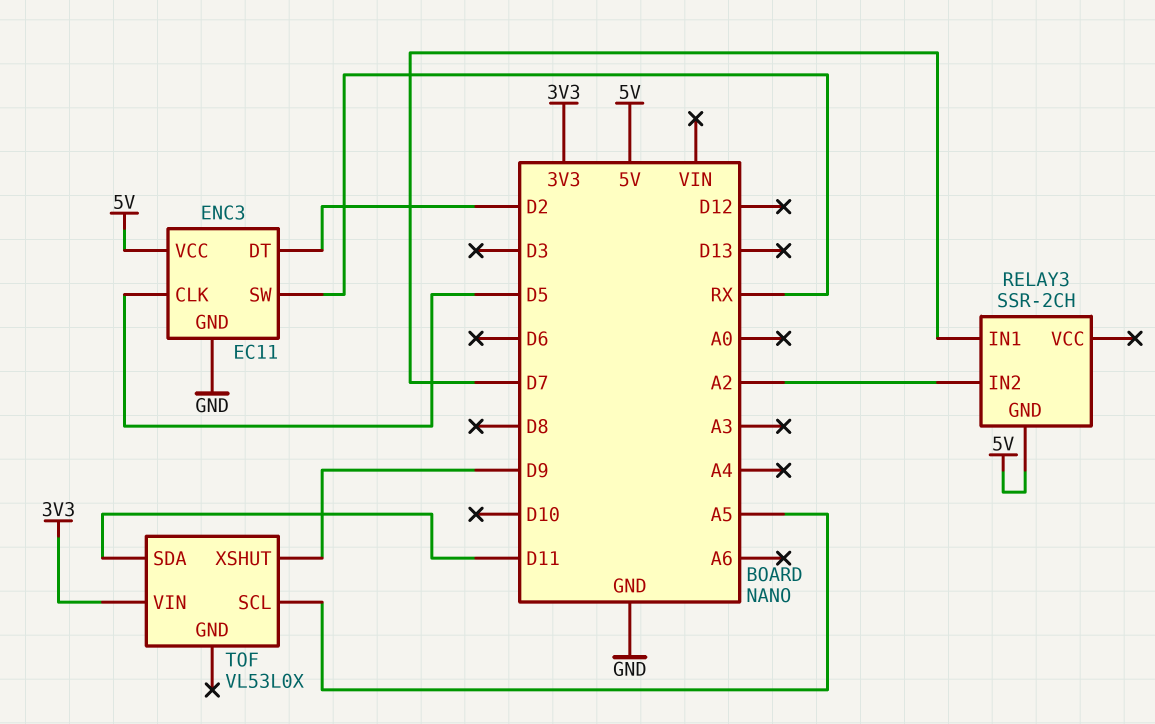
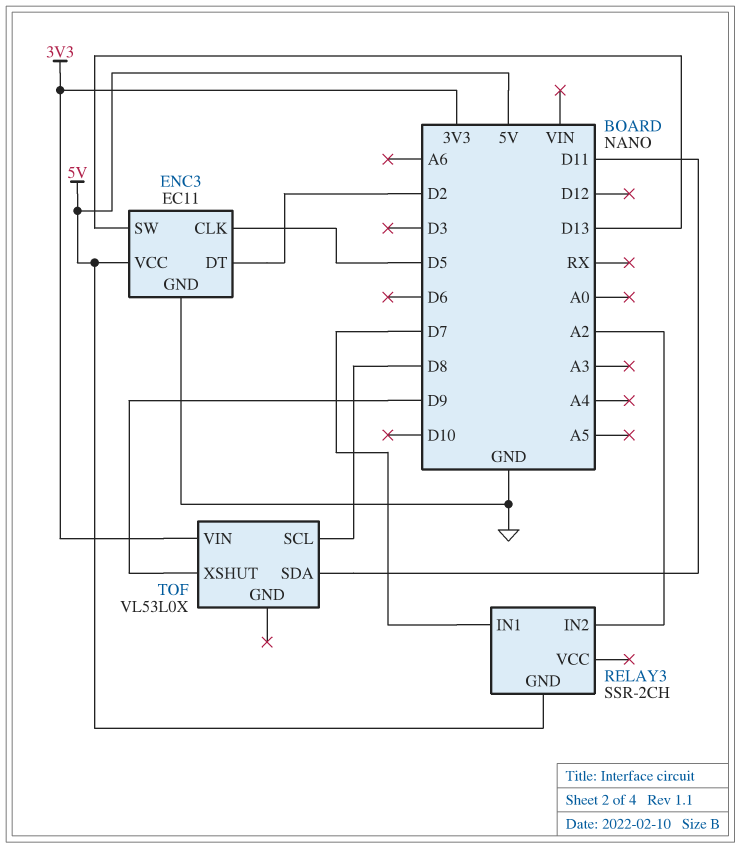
ENC3 pin SW: RX -> D13
TOF pin SCL: A5 -> D8

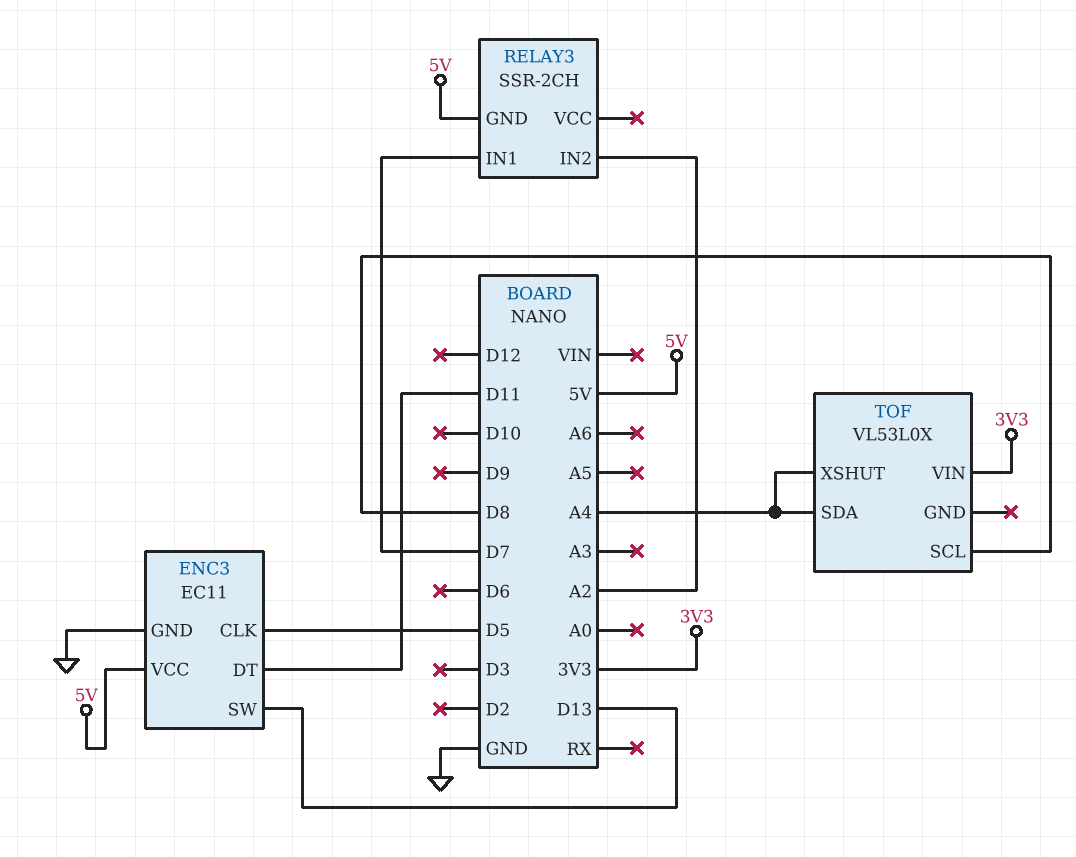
ENC3 pin DT: D2 -> D11
TOF pin SDA: D11 -> A4
TOF pin XSHUT: D9 -> A4

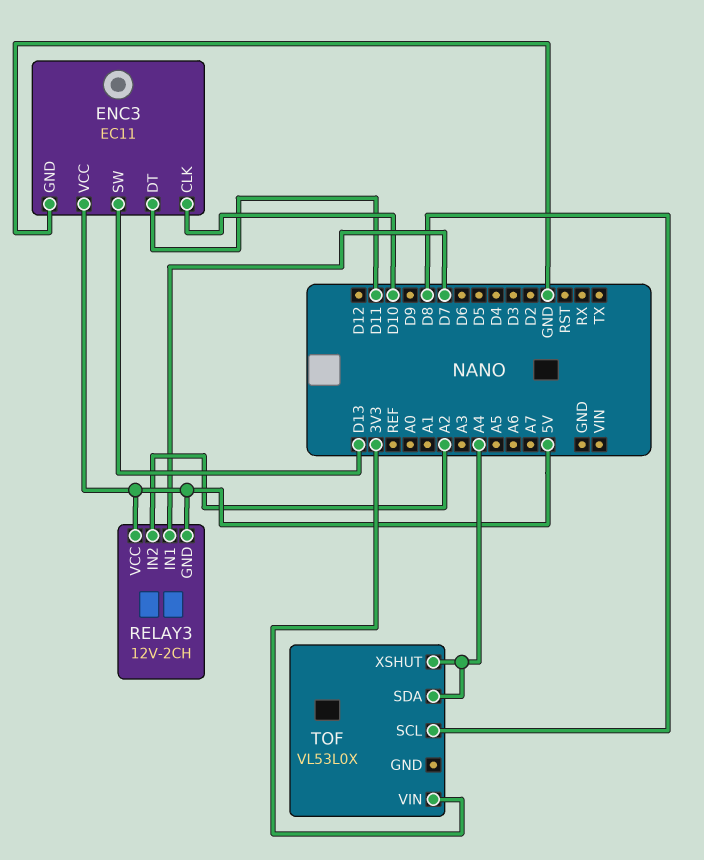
ENC3 pin CLK: D5 -> D10
RELAY3: SSR-2CH -> 12V-2CH
RELAY3 pin VCC: none -> 5V

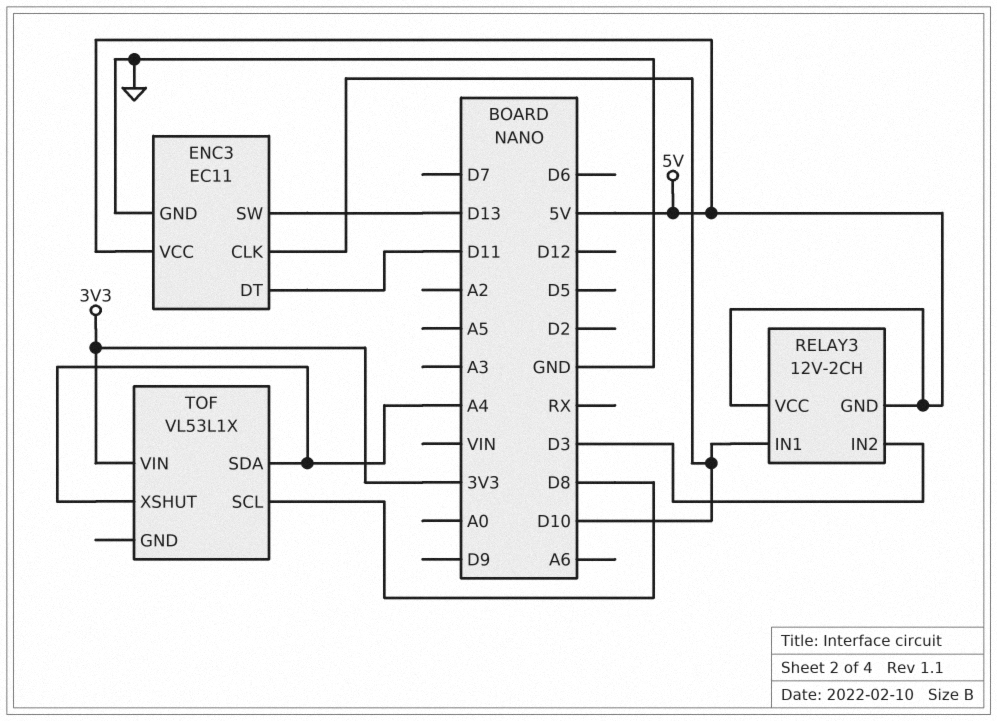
RELAY3 pin IN1: D7 -> D10
RELAY3 pin IN2: A2 -> D3
TOF: VL53L0X -> VL53L1X

